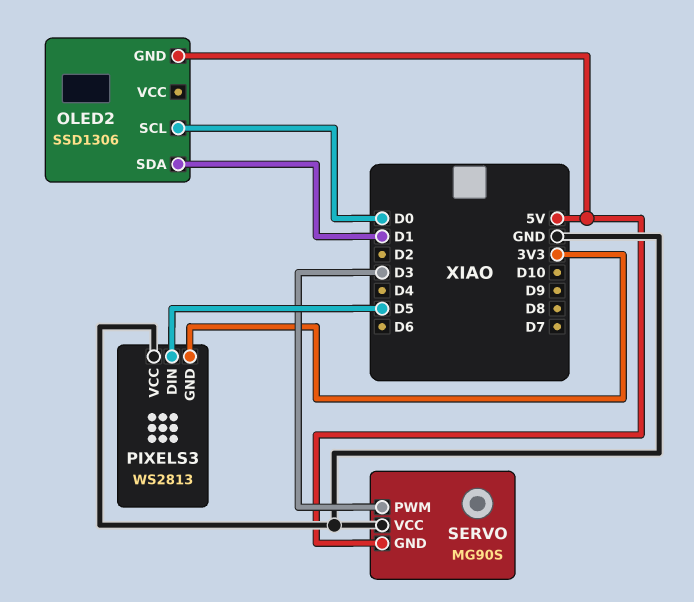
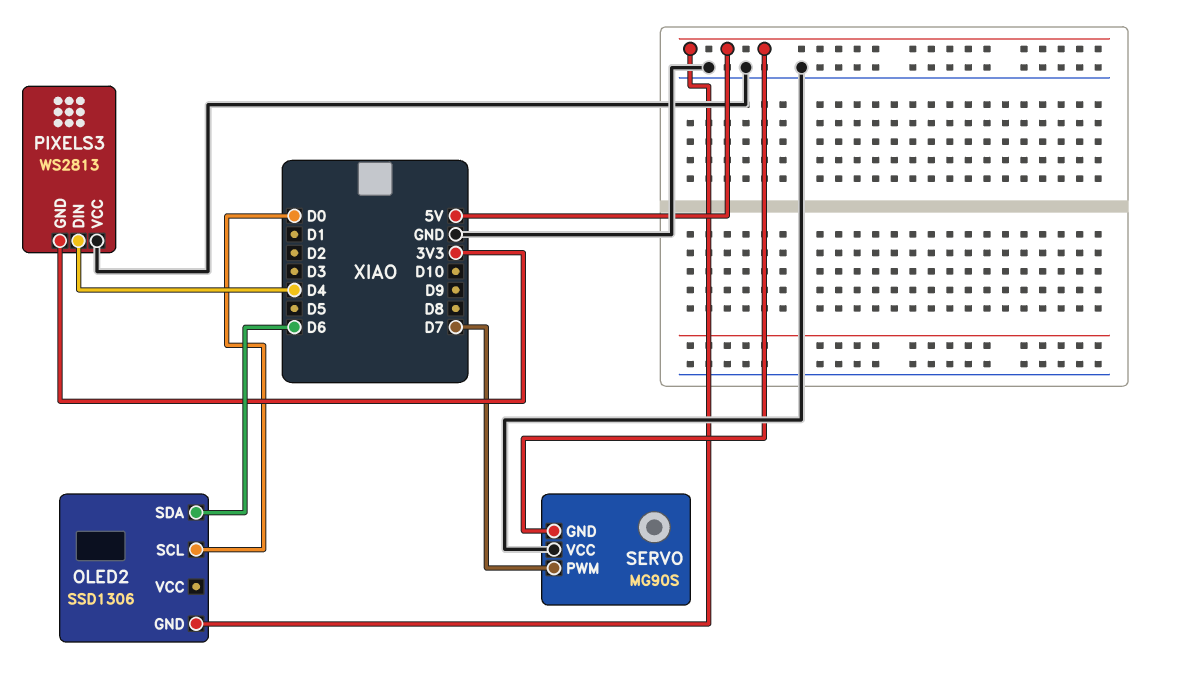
OLED2 pin SDA: D1 -> D6
PIXELS3 pin DIN: D5 -> D4
SERVO pin PWM: D3 -> D7

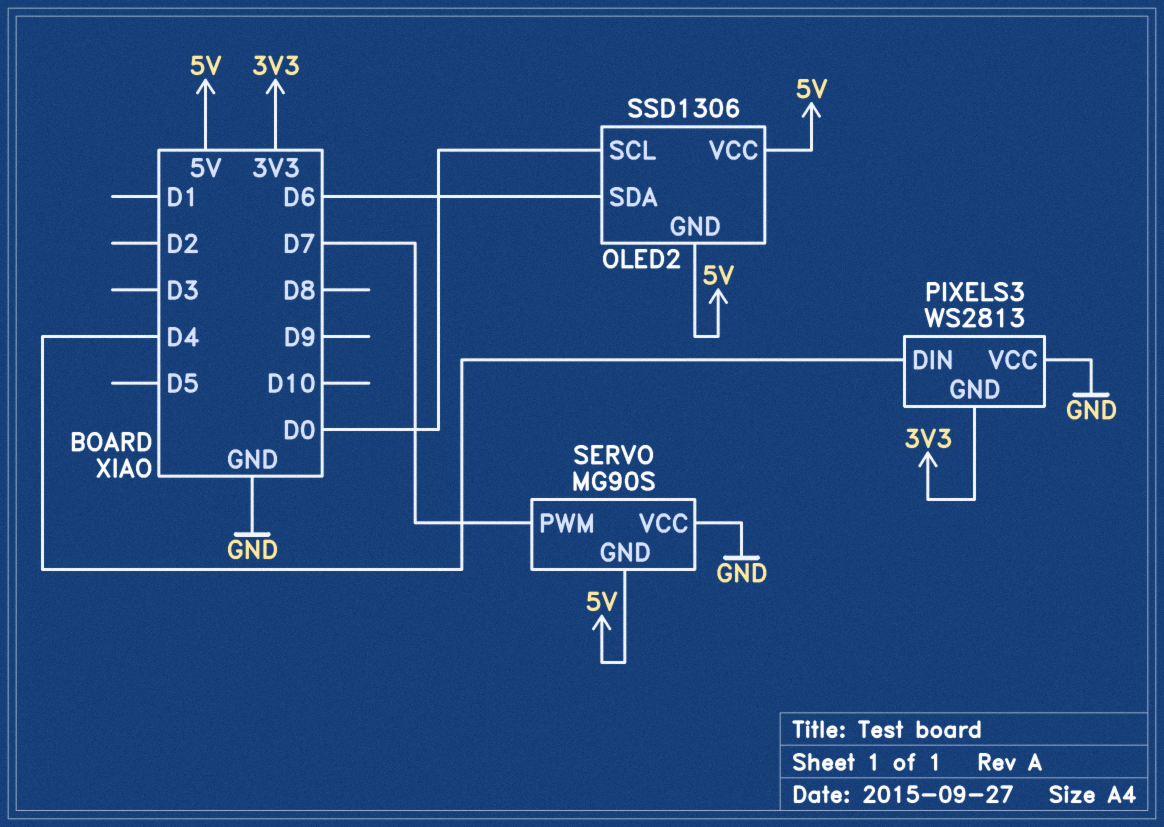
OLED2 pin VCC: none -> 5V

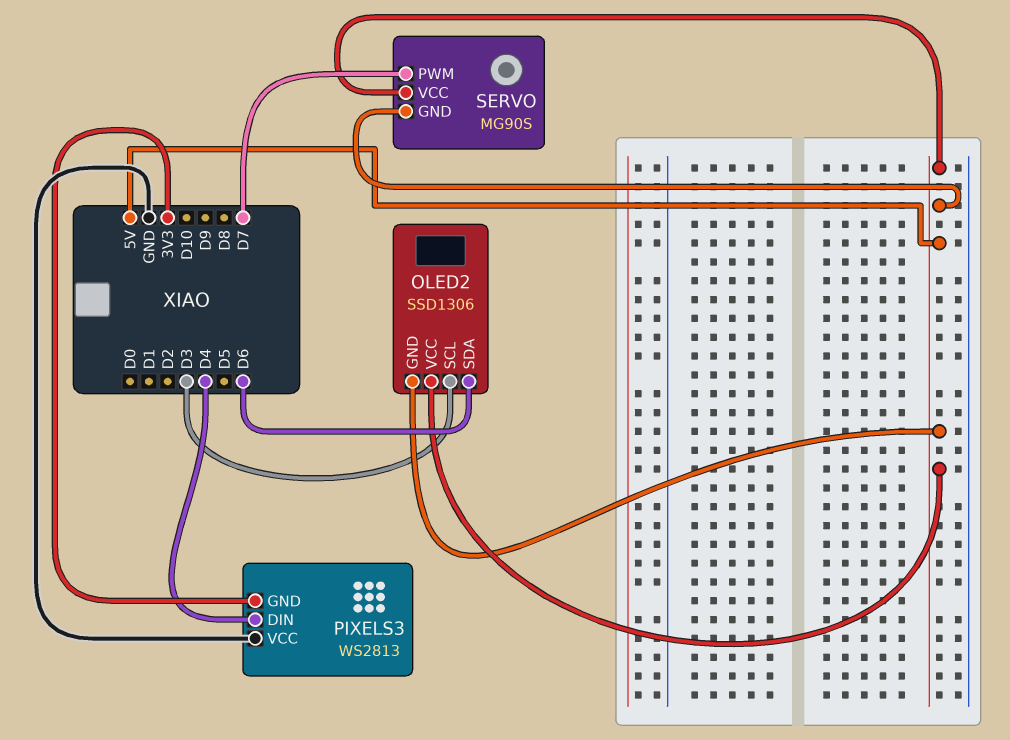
OLED2 pin SCL: D0 -> D3
SERVO pin VCC: GND -> 5V

